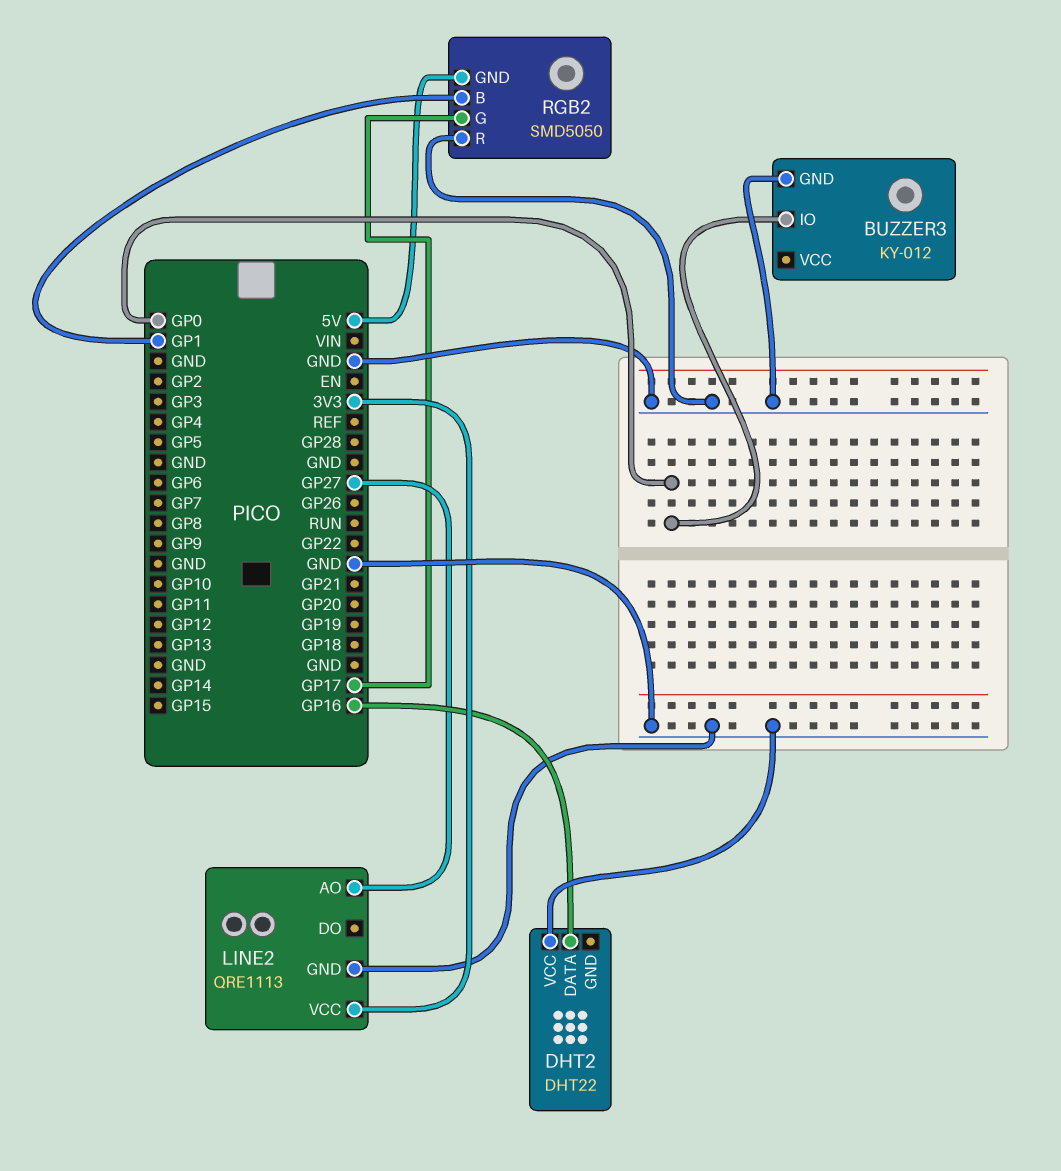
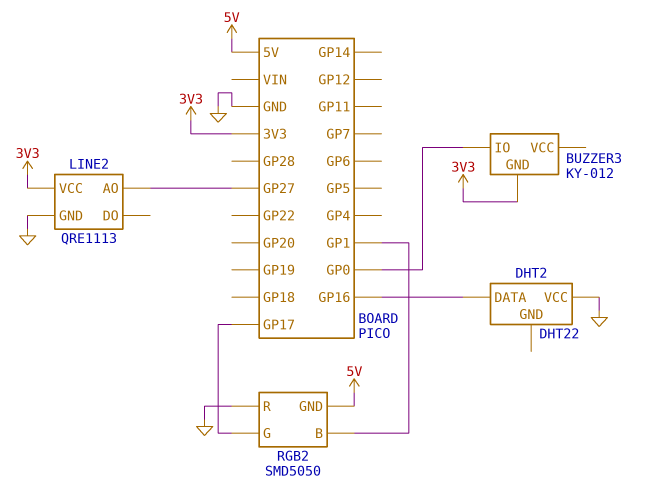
BUZZER3 pin GND: GND -> 3V3

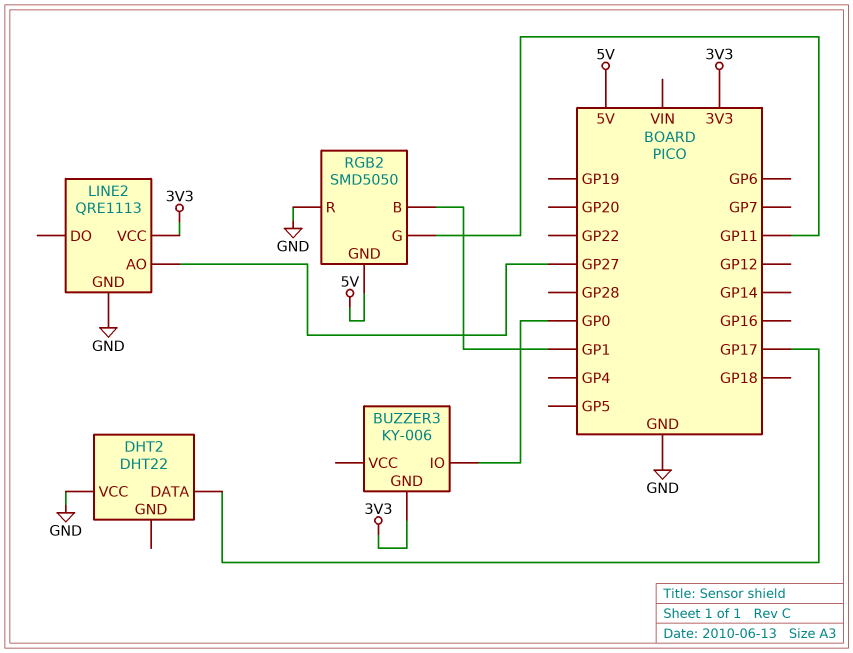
BUZZER3: KY-012 -> KY-006
DHT2 pin DATA: GP16 -> GP17
RGB2 pin G: GP17 -> GP11

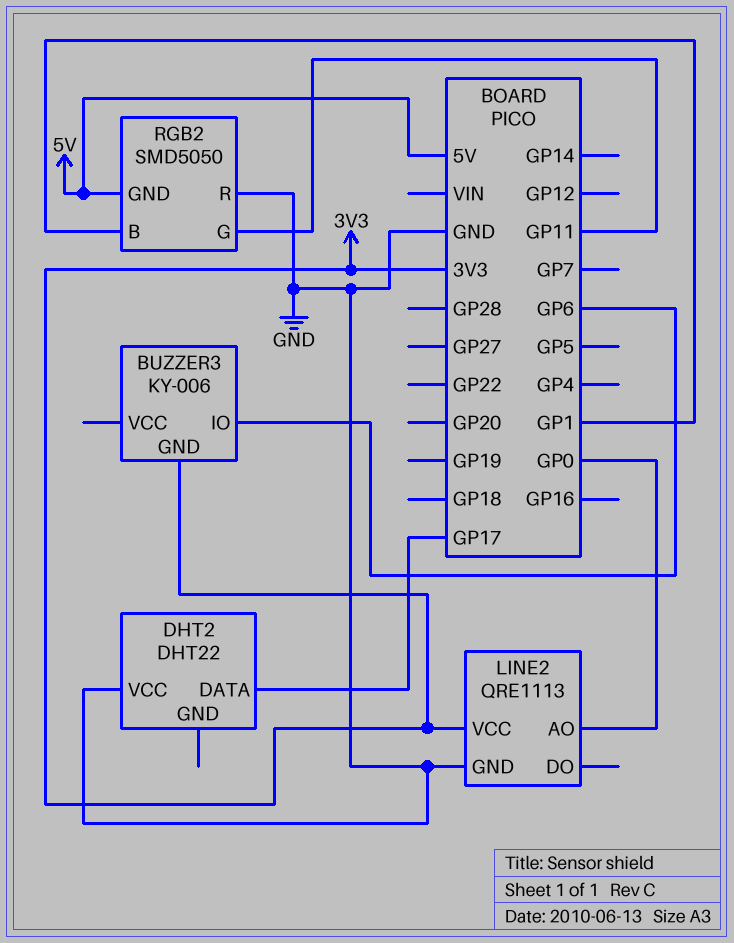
BUZZER3 pin IO: GP0 -> GP6
LINE2 pin AO: GP27 -> GP0

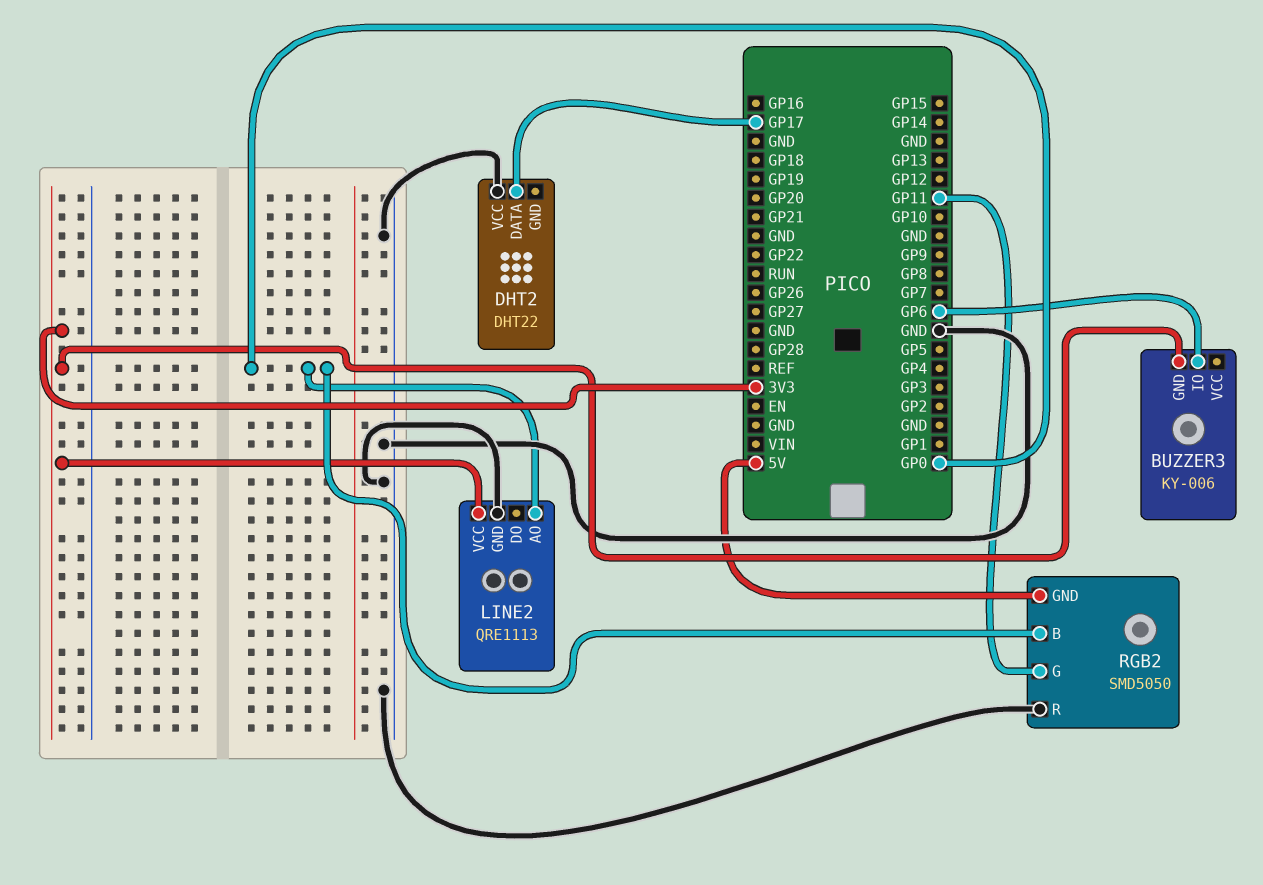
RGB2 pin B: GP1 -> GP0

